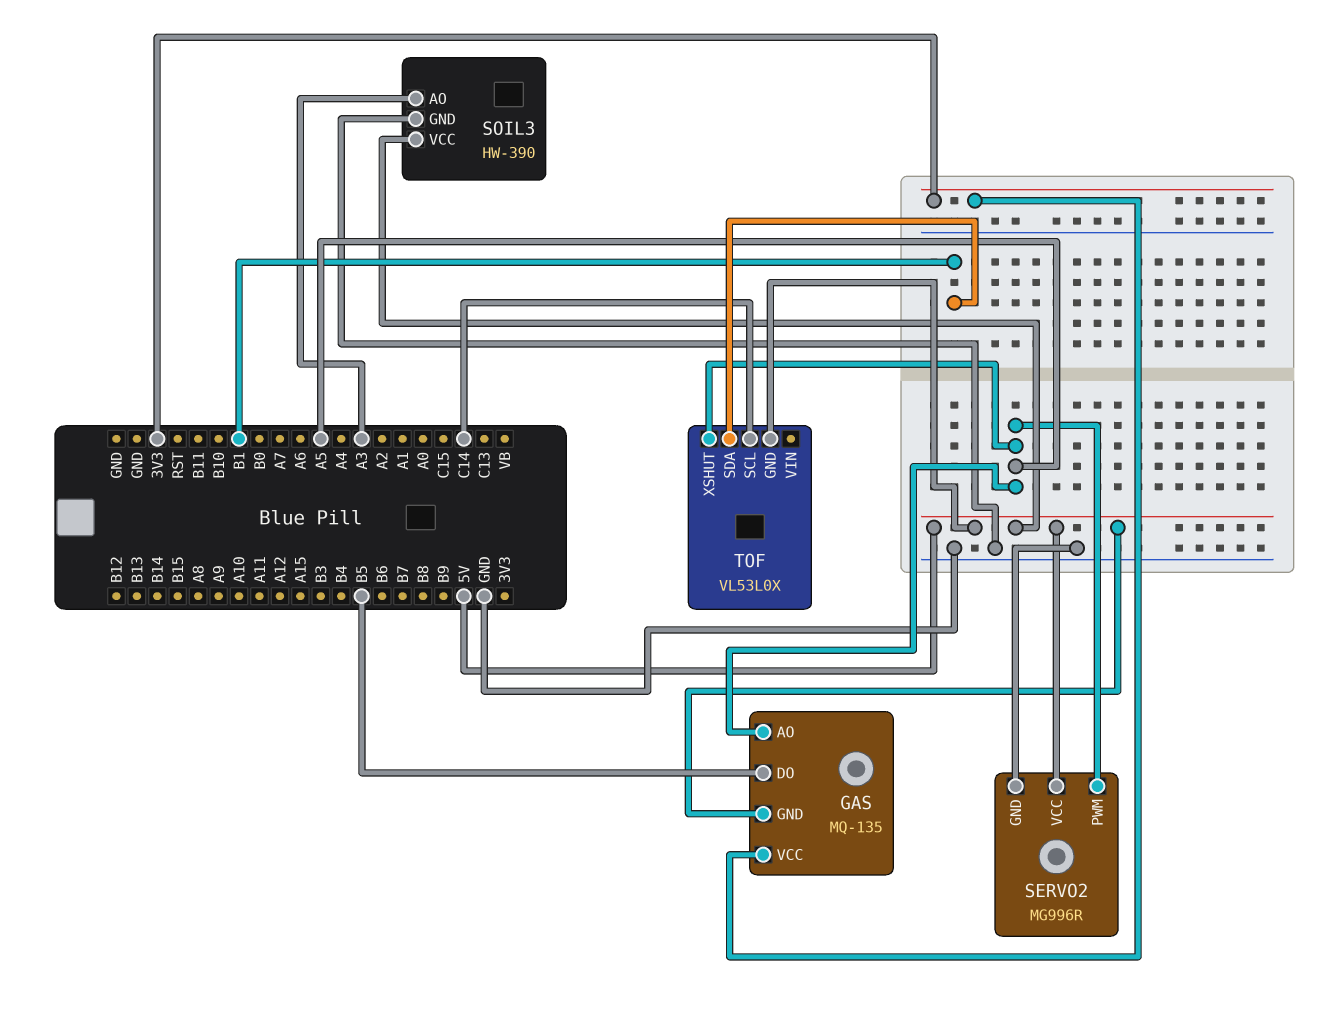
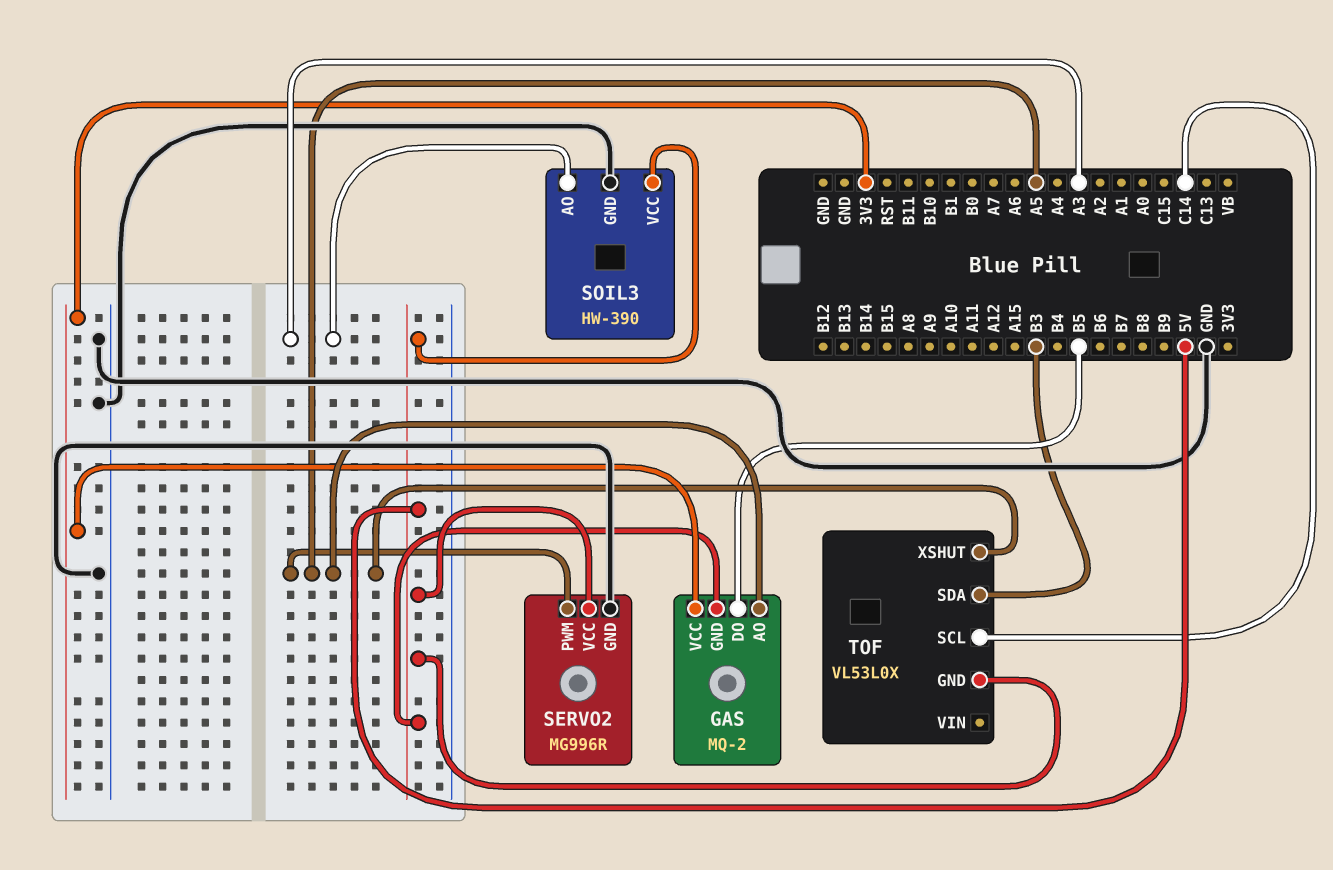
GAS: MQ-135 -> MQ-2
TOF pin SDA: B1 -> B3

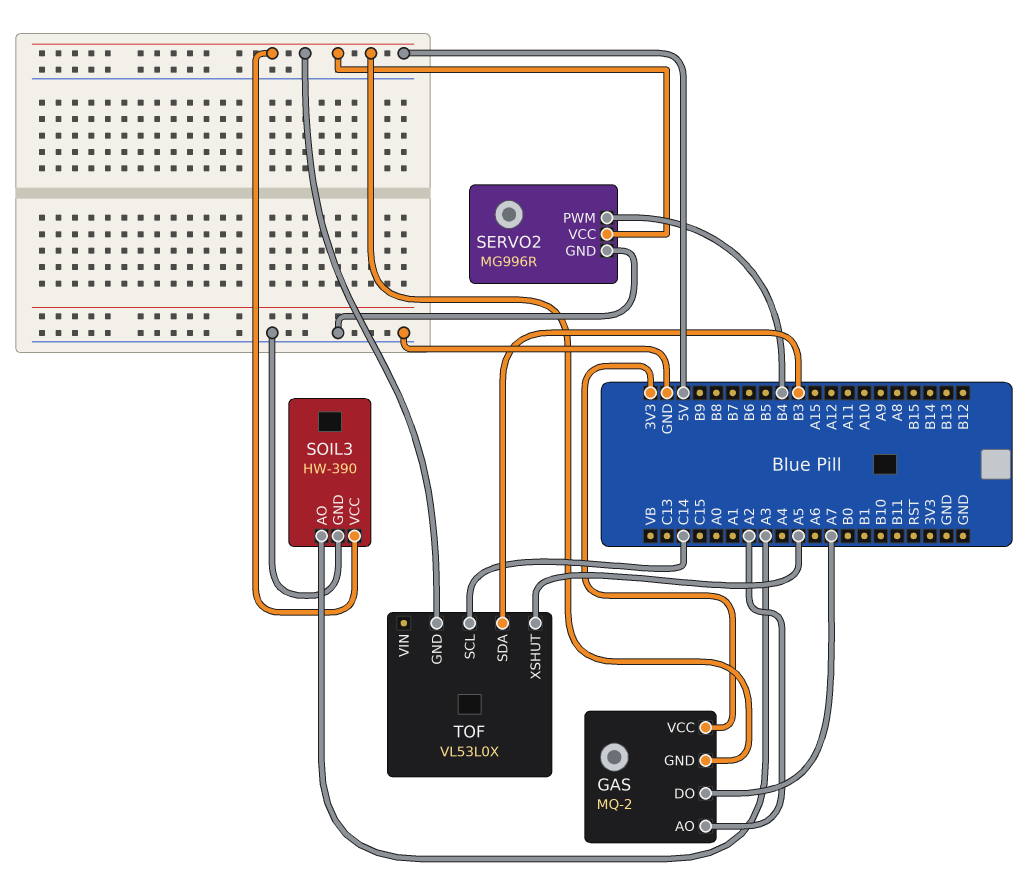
GAS pin AO: A5 -> A2
GAS pin DO: B5 -> A7
SERVO2 pin PWM: A5 -> B4

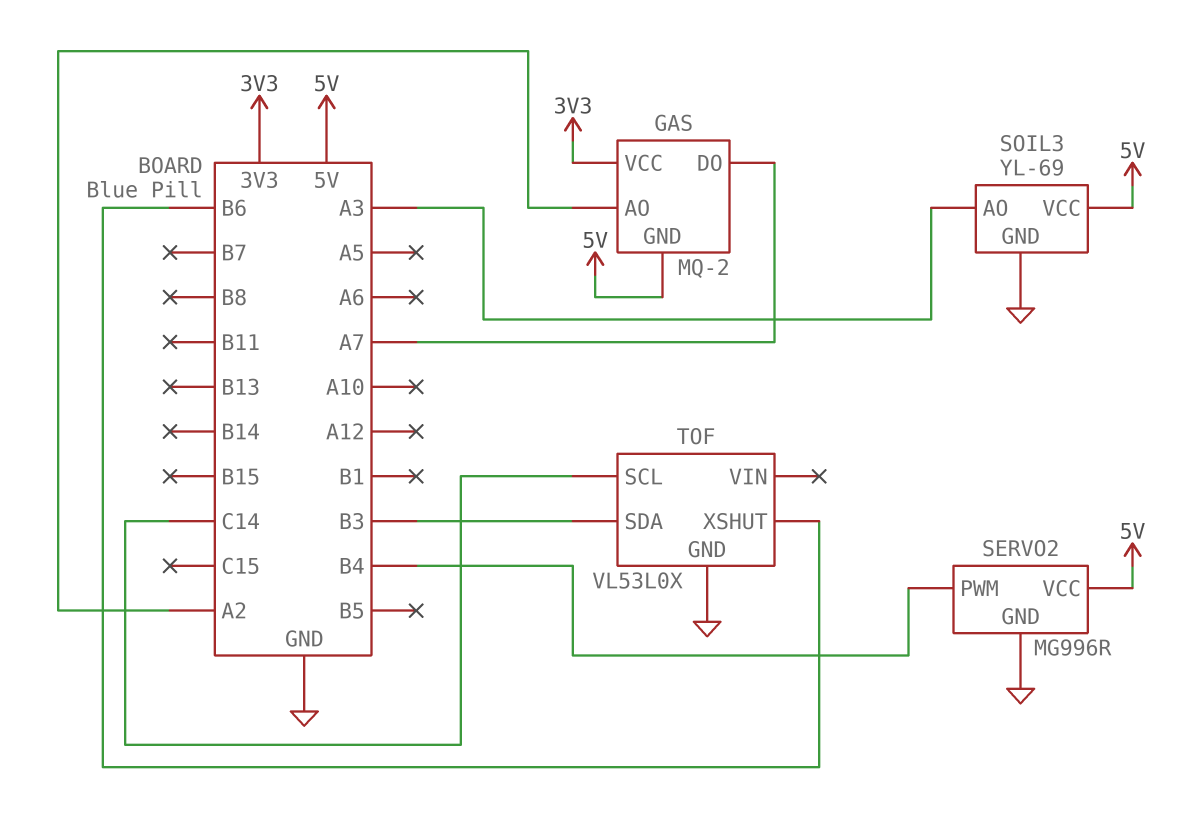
SOIL3: HW-390 -> YL-69
TOF pin GND: 5V -> GND
TOF pin XSHUT: A5 -> B6

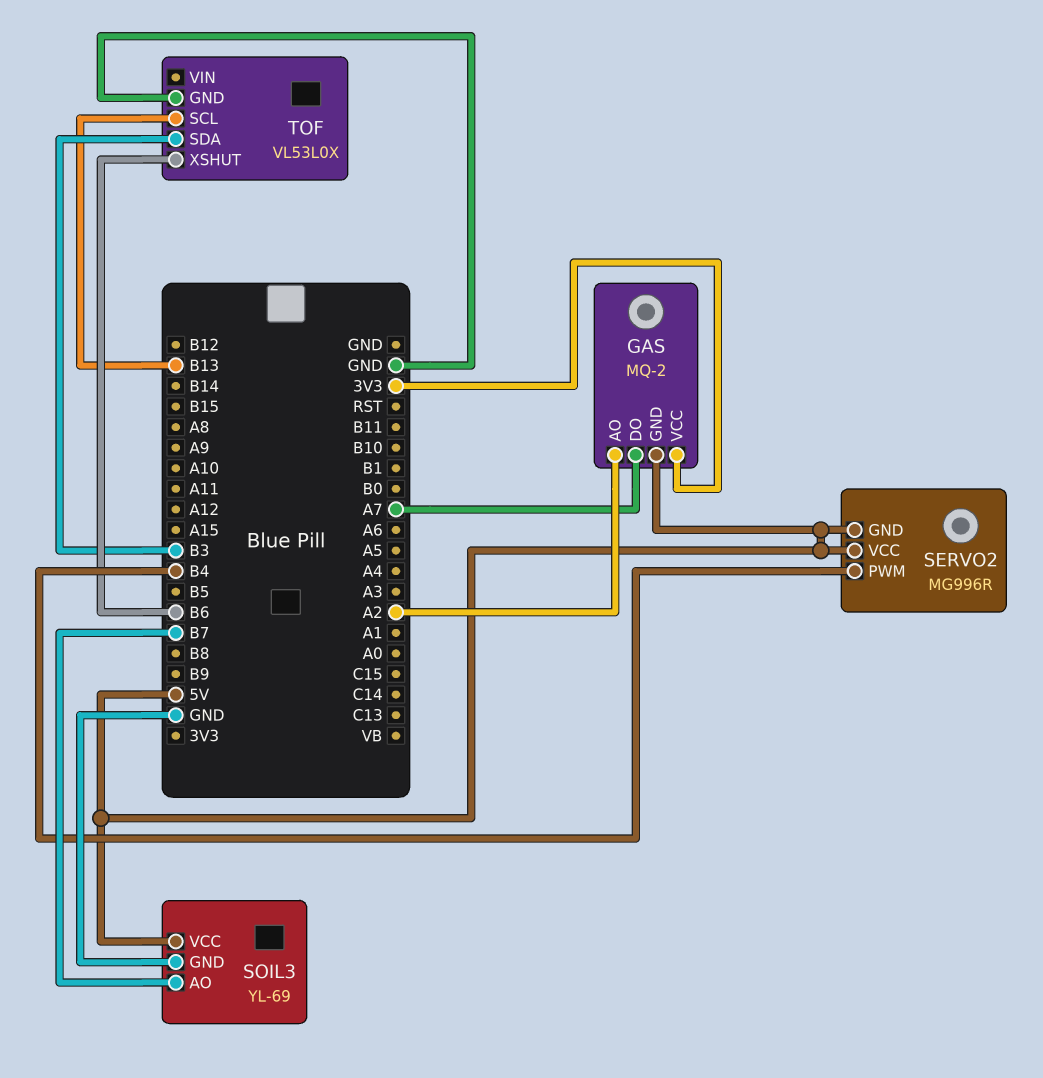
SERVO2 pin GND: GND -> 5V
SOIL3 pin AO: A3 -> B7
TOF pin SCL: C14 -> B13

